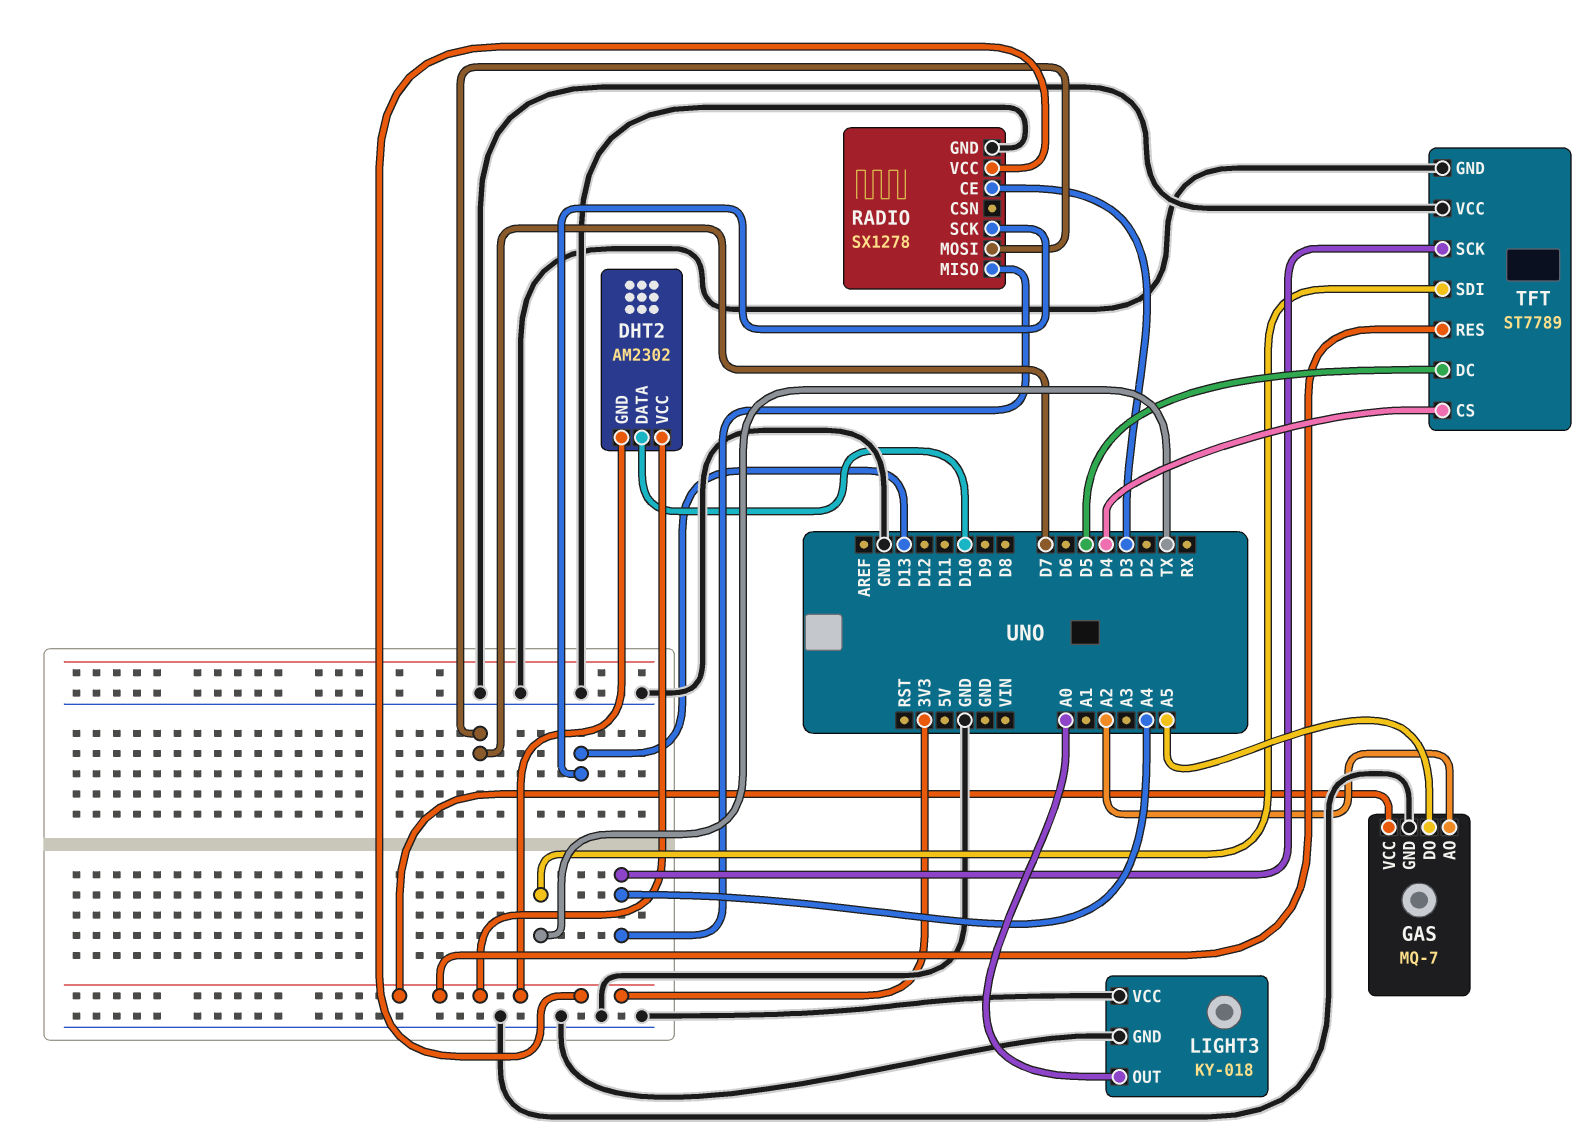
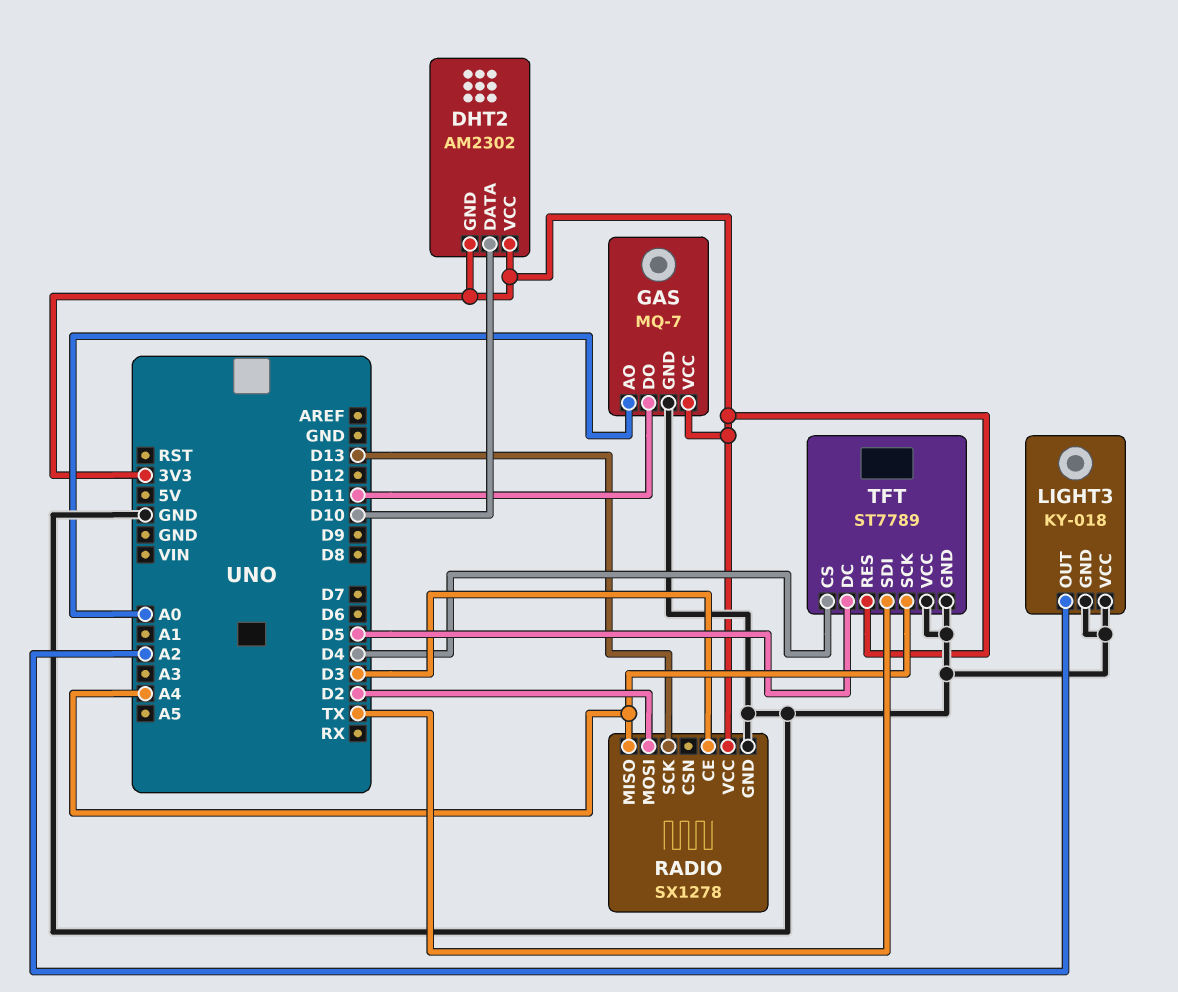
GAS pin AO: A2 -> A0
GAS pin DO: A5 -> D11
LIGHT3 pin OUT: A0 -> A2
RADIO pin MOSI: D7 -> D2

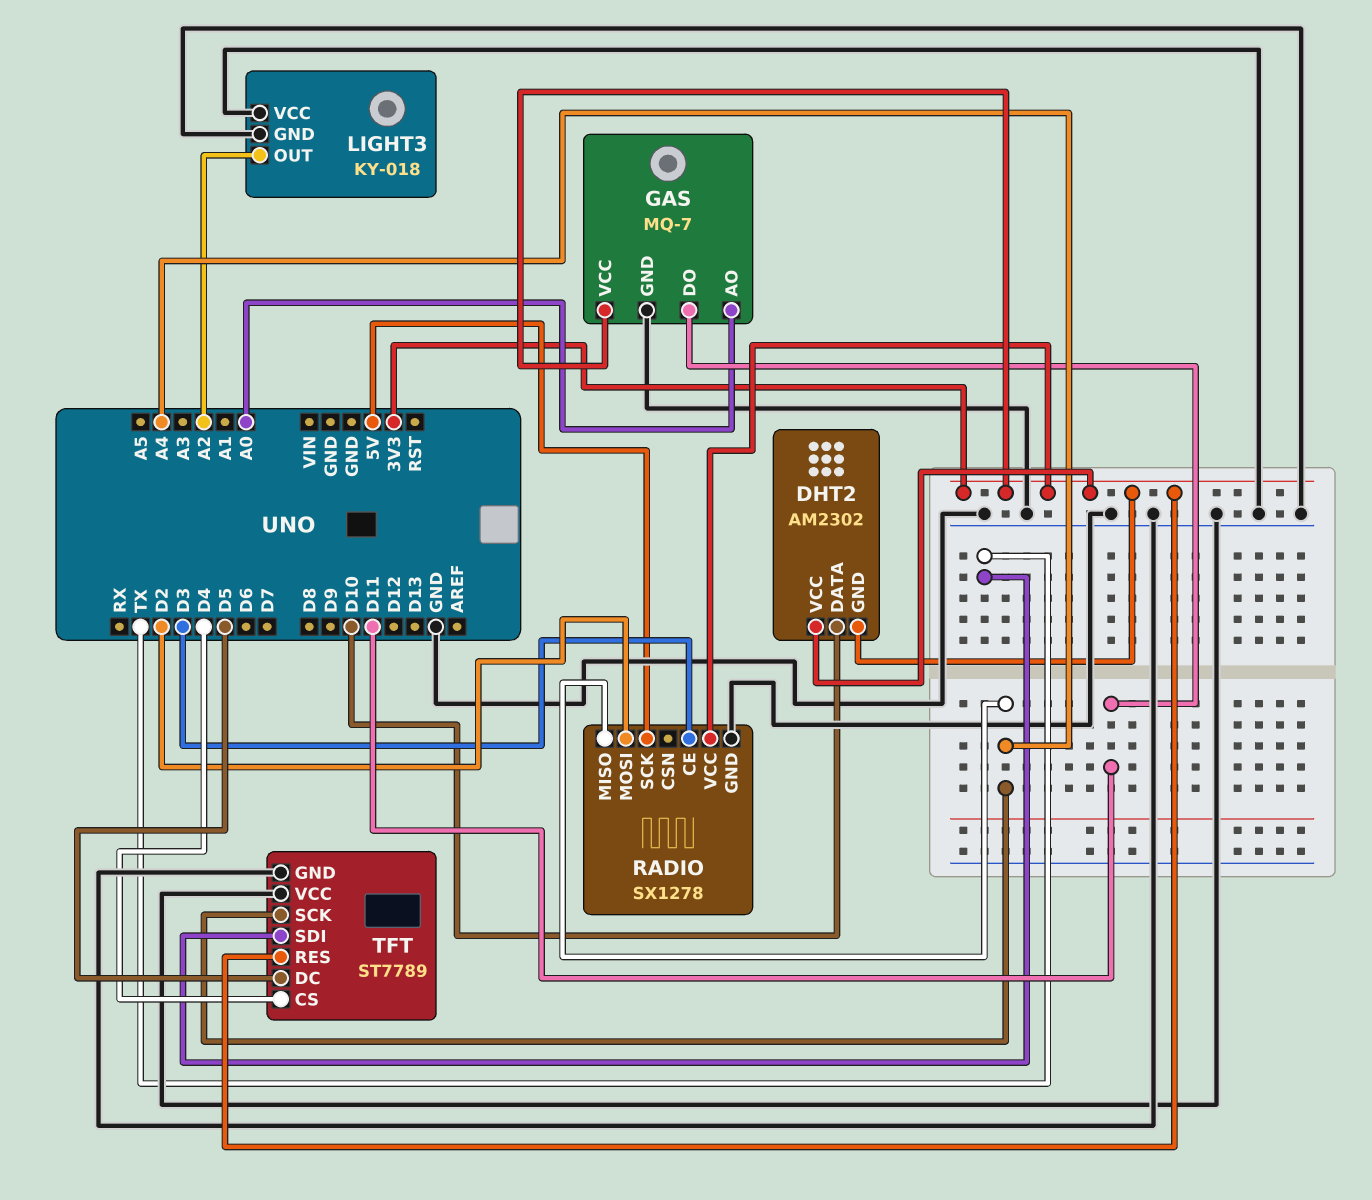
RADIO pin SCK: D13 -> 5V

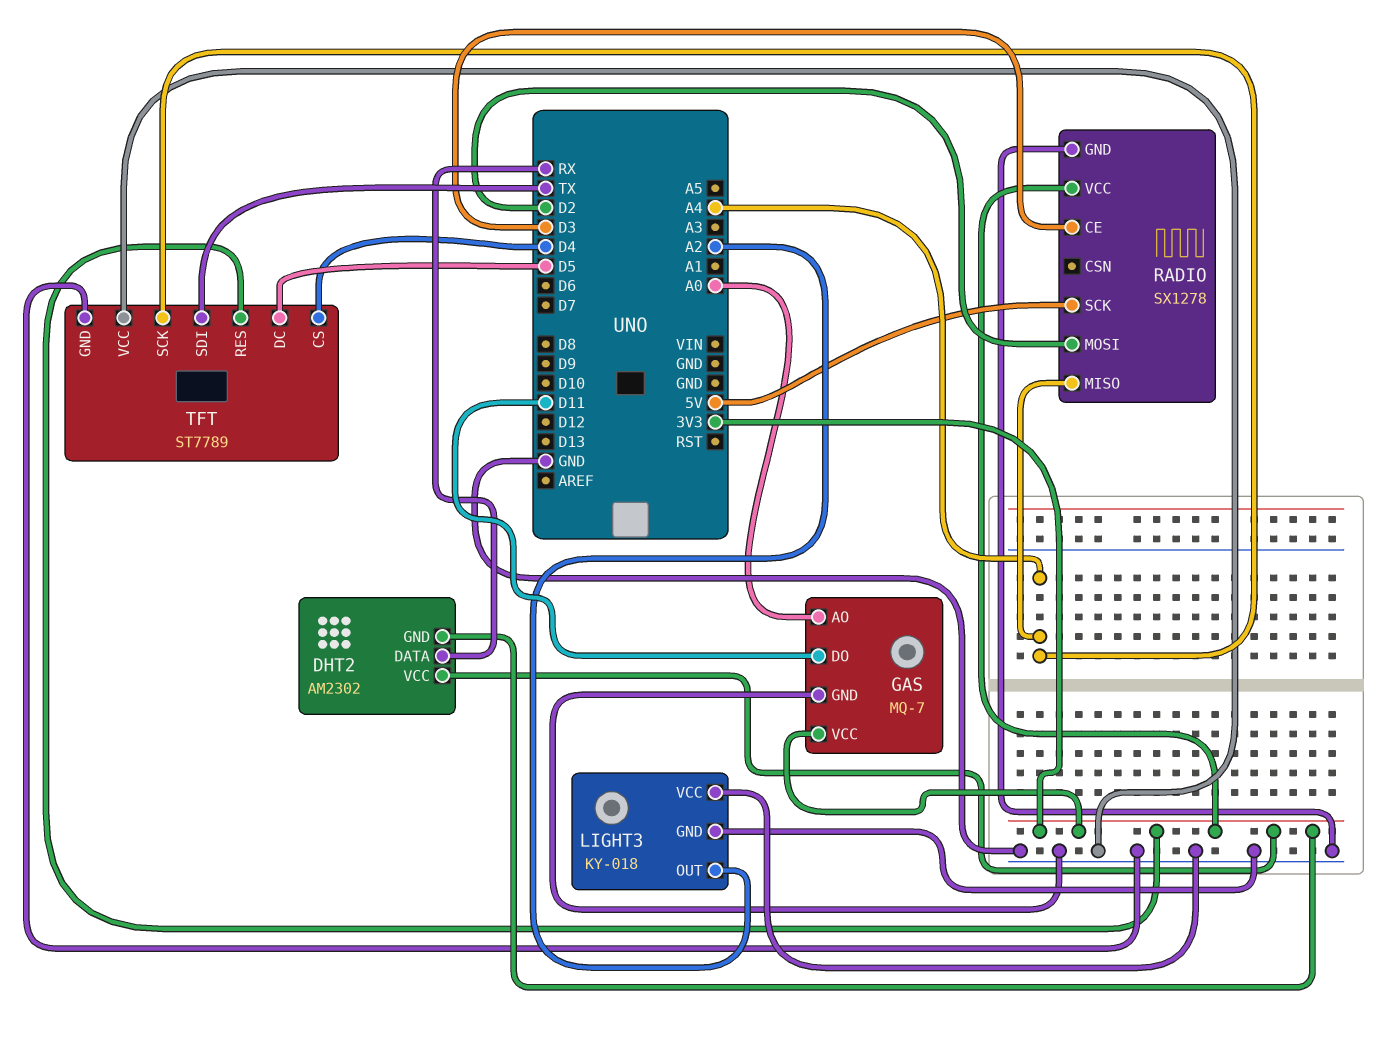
DHT2 pin DATA: D10 -> RX

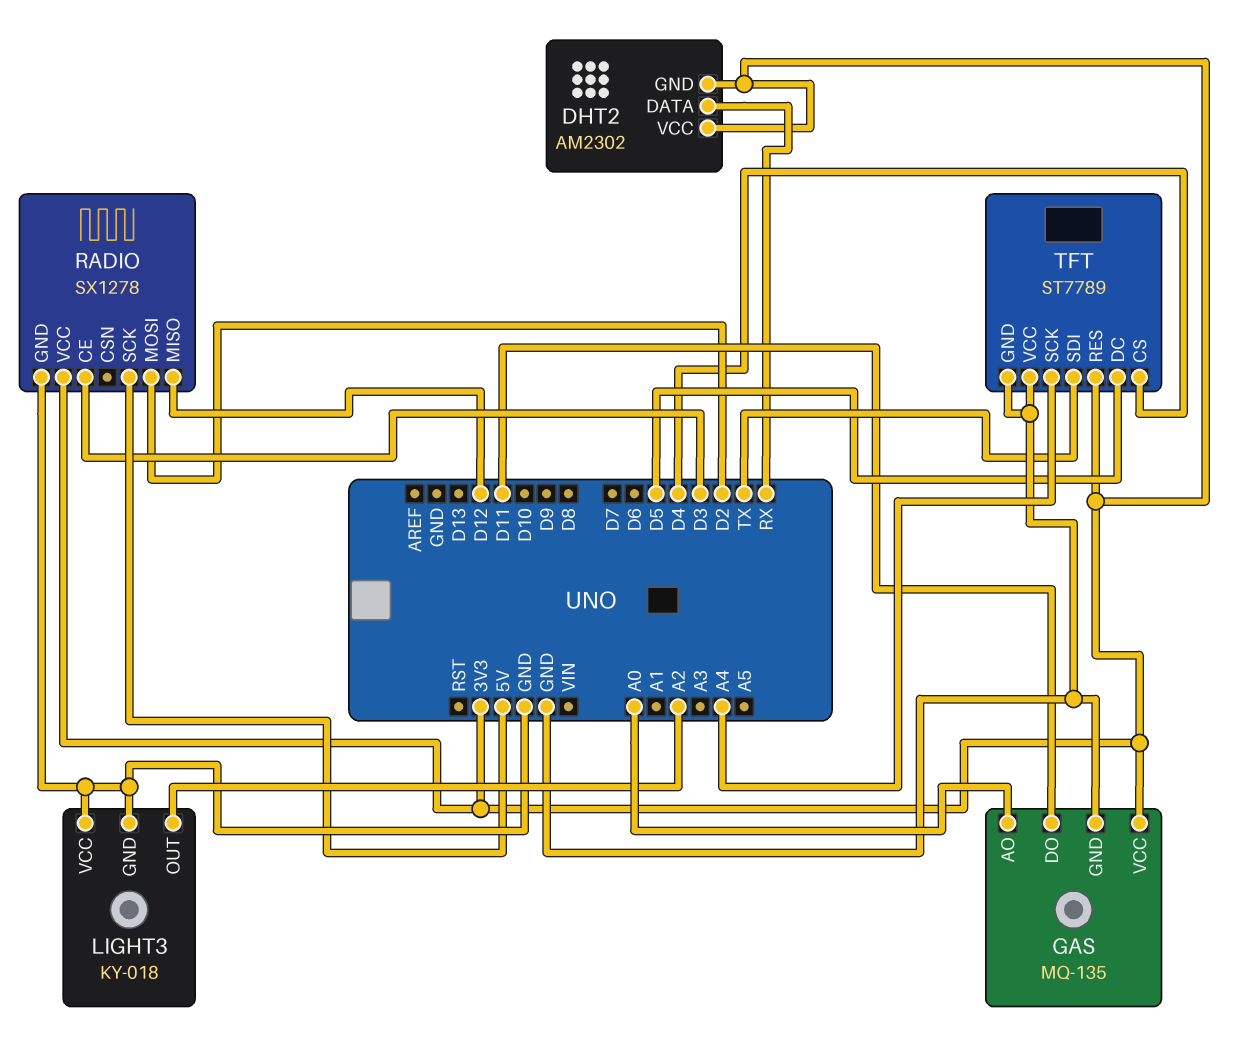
GAS: MQ-7 -> MQ-135
RADIO pin MISO: A4 -> D12

